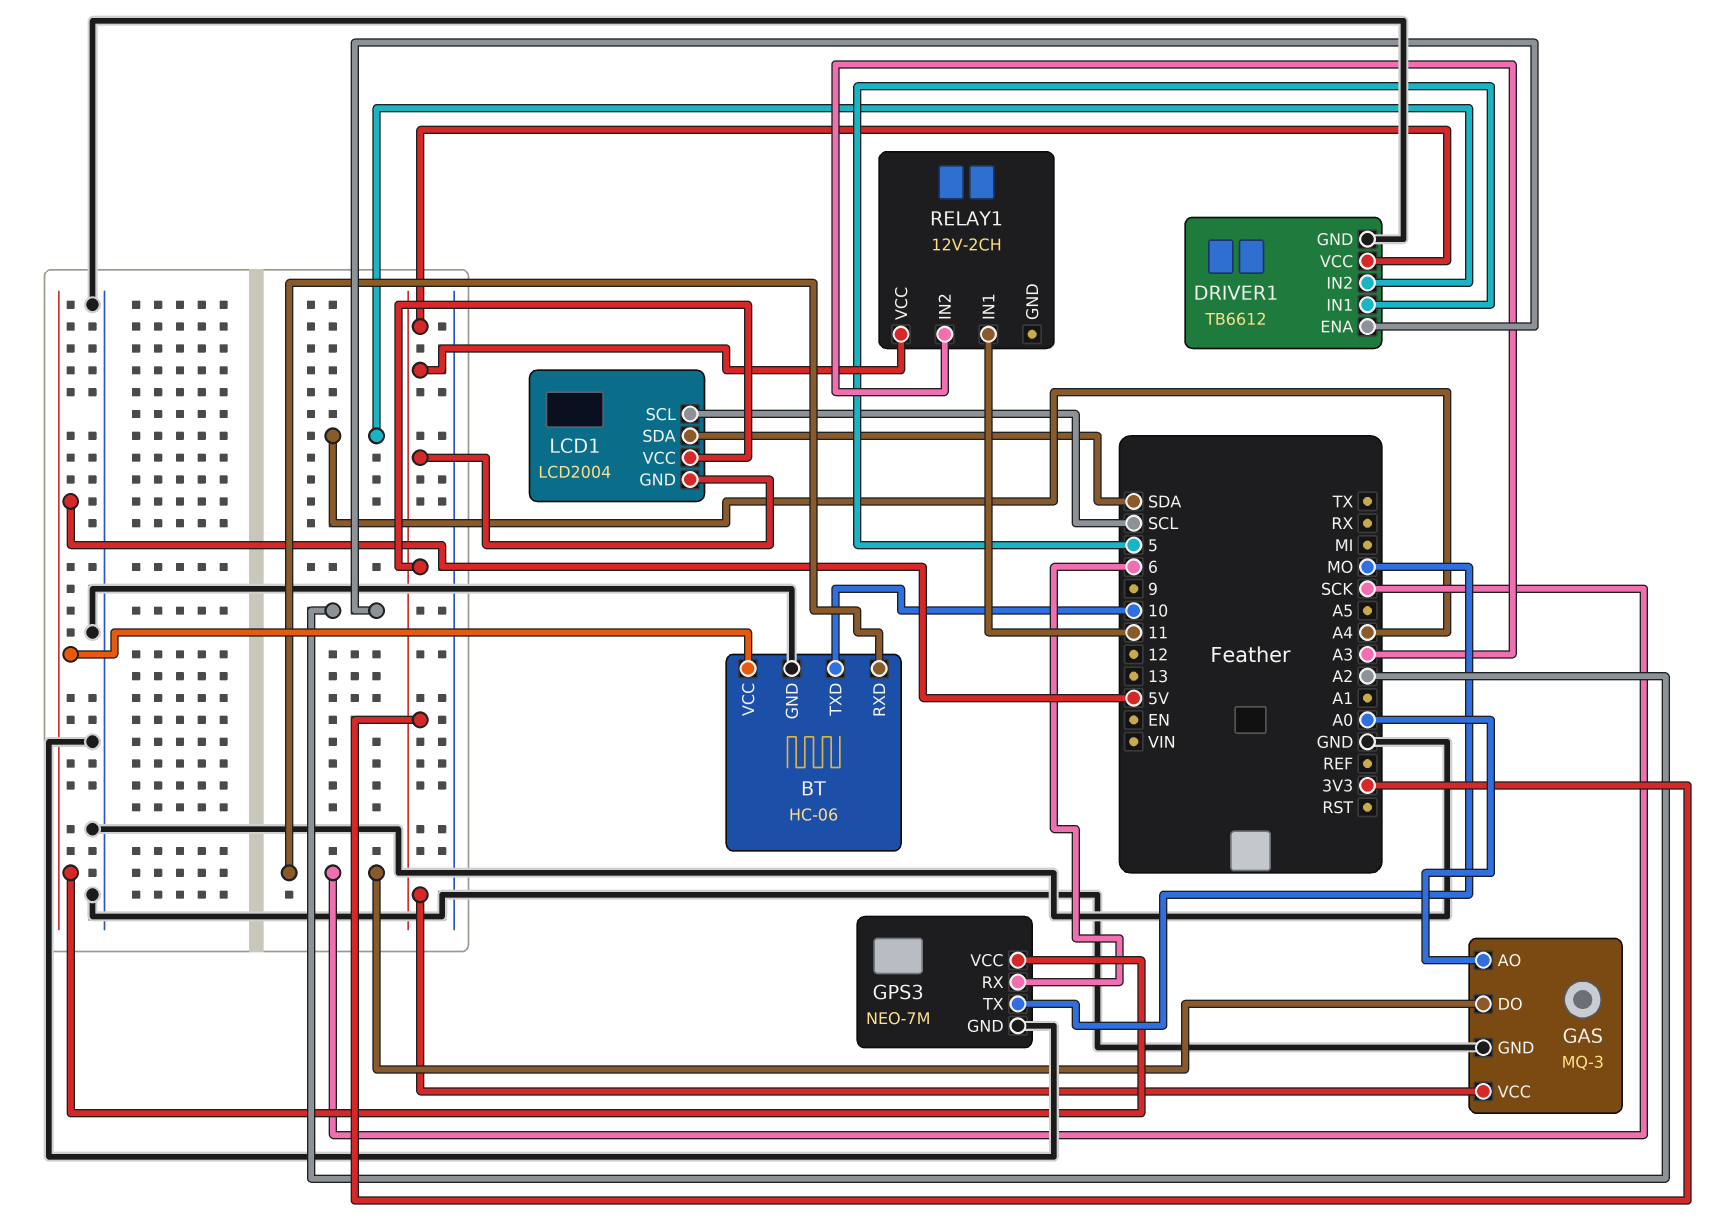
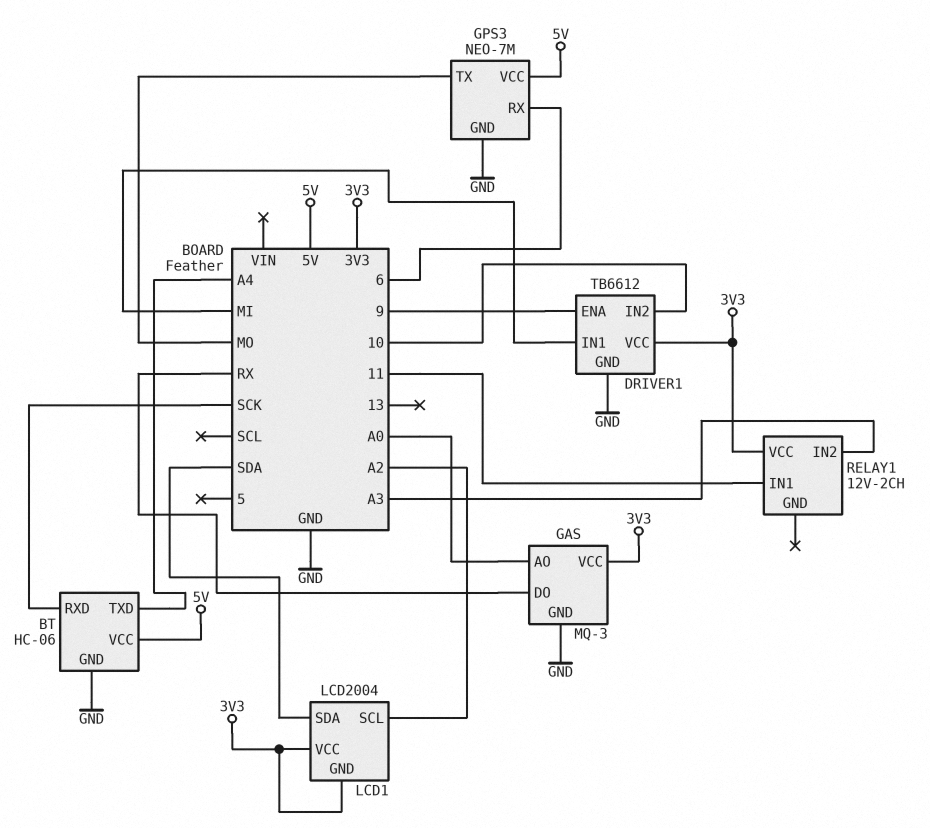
BT pin TXD: 10 -> A4
DRIVER1 pin ENA: A2 -> 9
DRIVER1 pin IN1: 5 -> MI
DRIVER1 pin IN2: A4 -> 10
GAS pin DO: SCK -> RX
LCD1 pin SCL: SCL -> A2

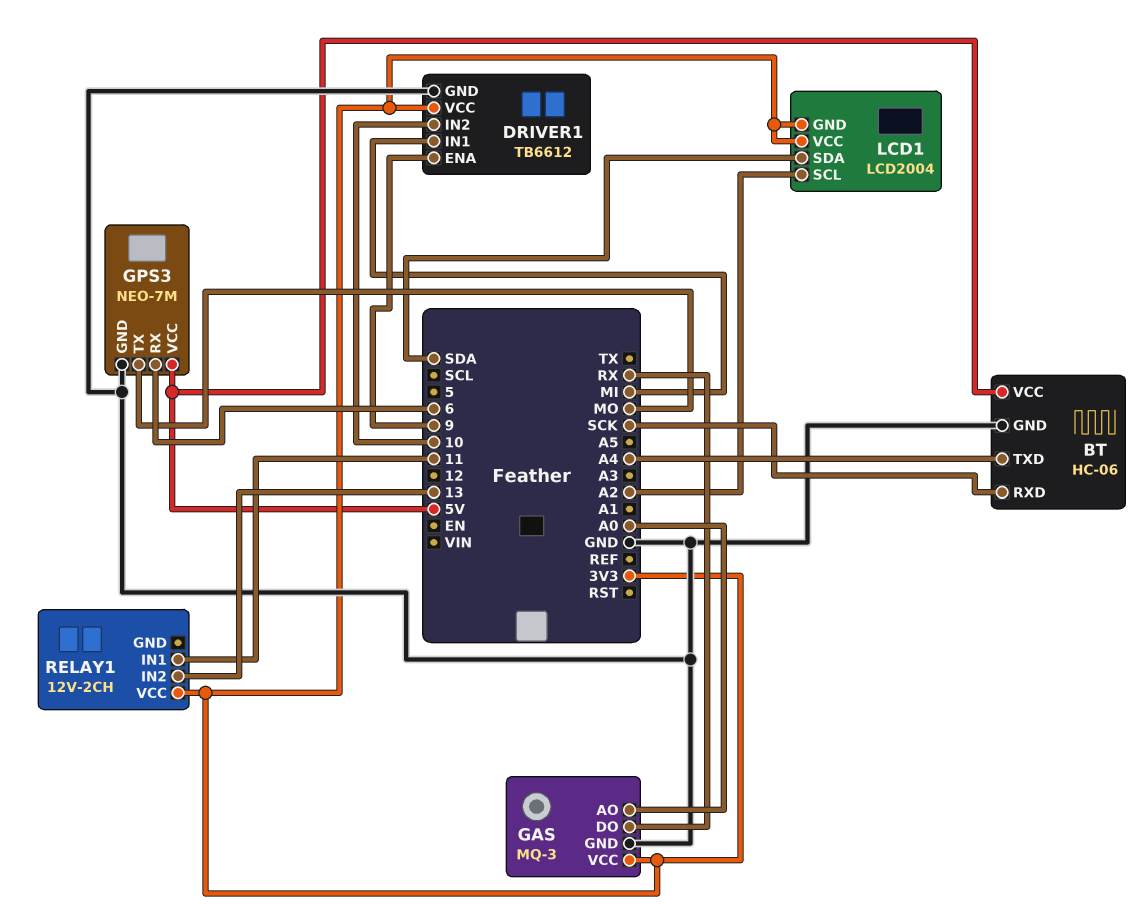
RELAY1 pin IN2: A3 -> 13

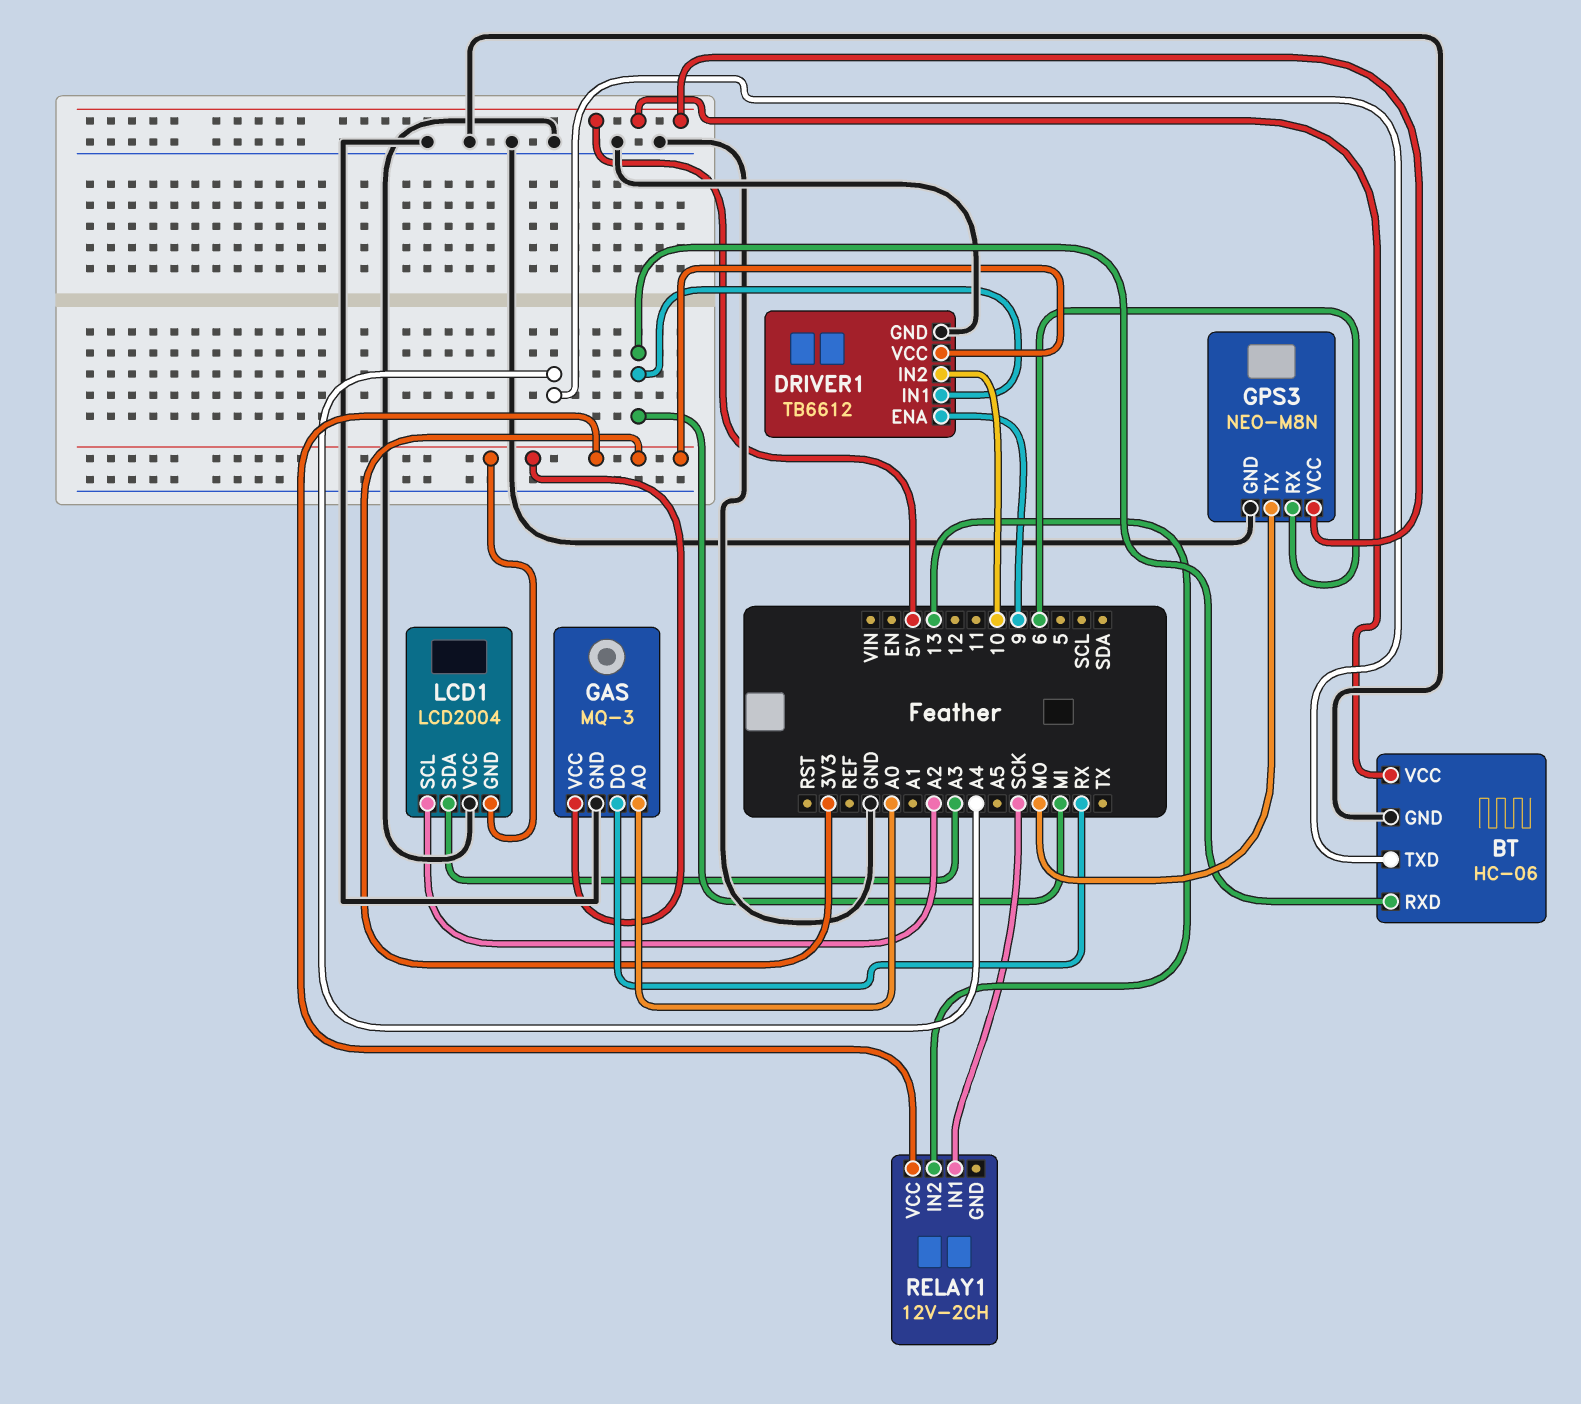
BT pin RXD: SCK -> MI
GPS3: NEO-7M -> NEO-M8N
LCD1 pin SDA: SDA -> A3
LCD1 pin VCC: 3V3 -> GND
RELAY1 pin IN1: 11 -> SCK

